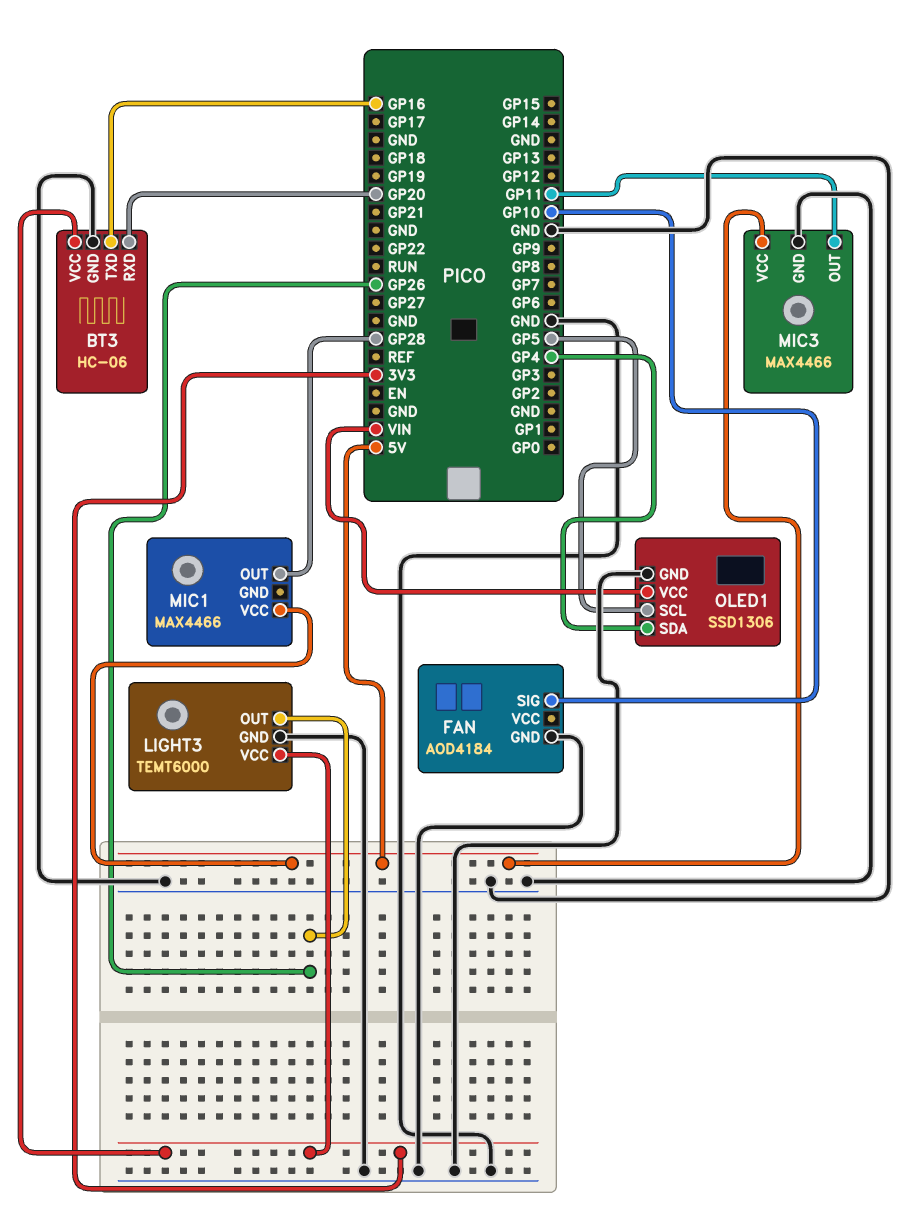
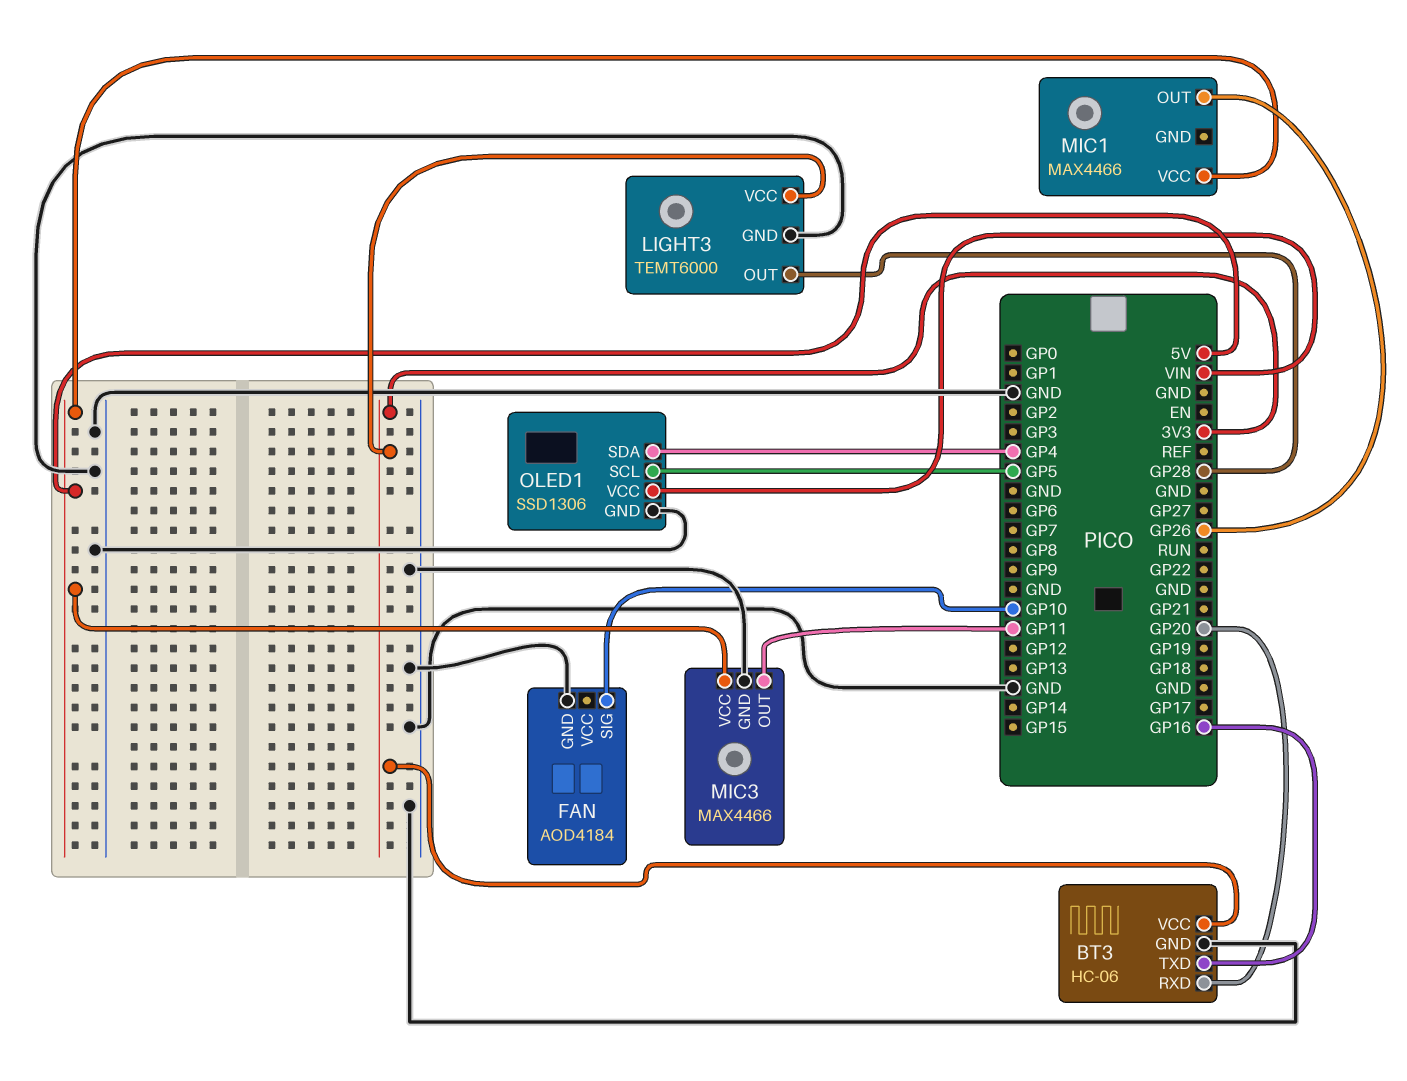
LIGHT3 pin OUT: GP26 -> GP28
MIC1 pin OUT: GP28 -> GP26

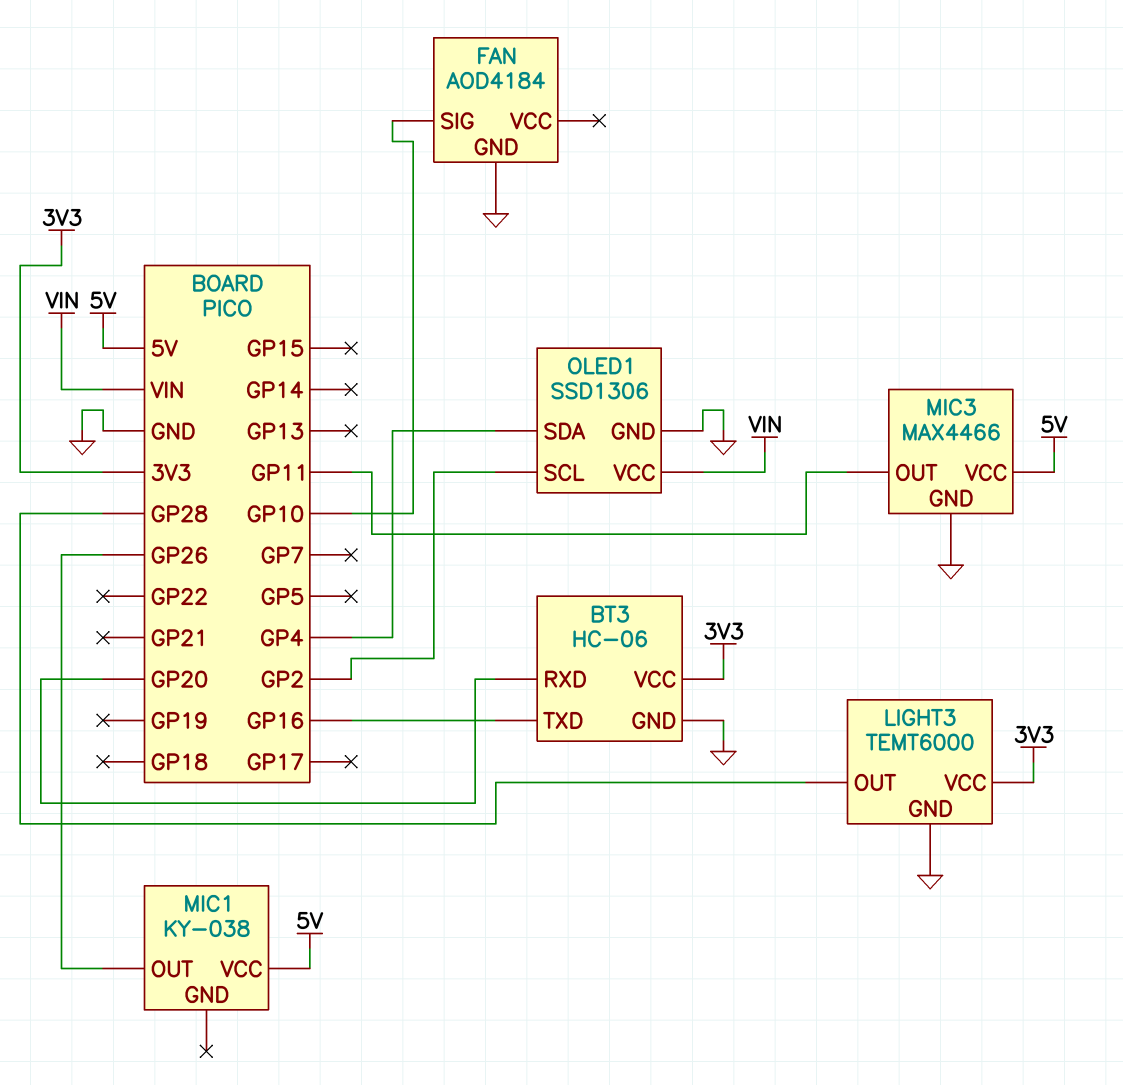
MIC1: MAX4466 -> KY-038
OLED1 pin SCL: GP5 -> GP2

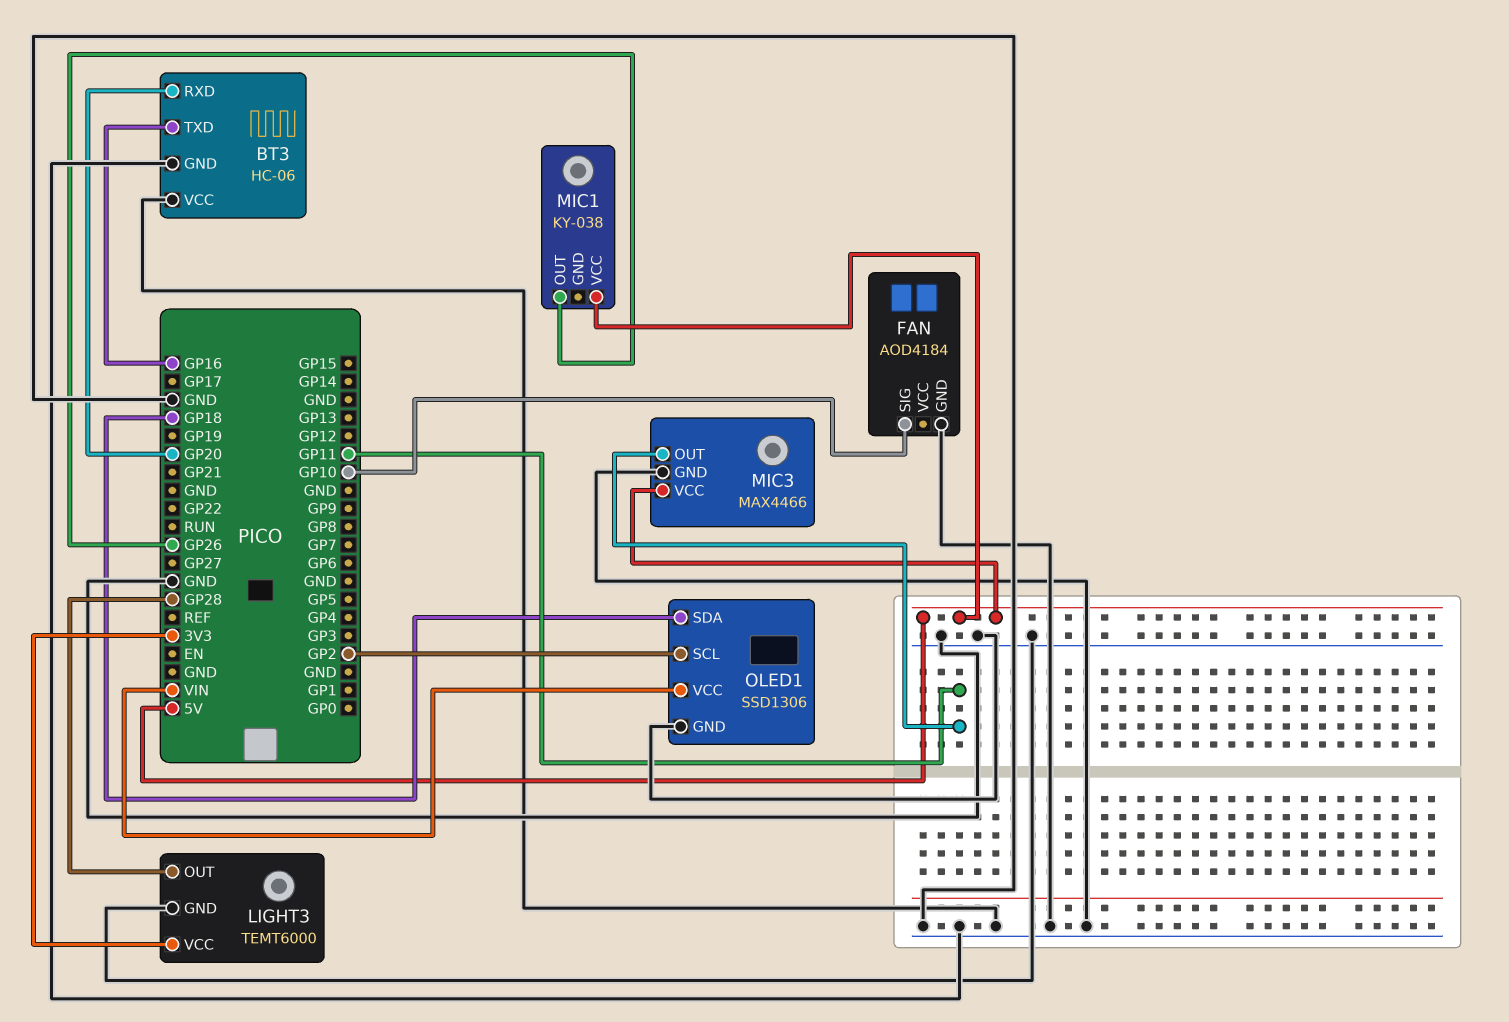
BT3 pin VCC: 3V3 -> GND
OLED1 pin SDA: GP4 -> GP18

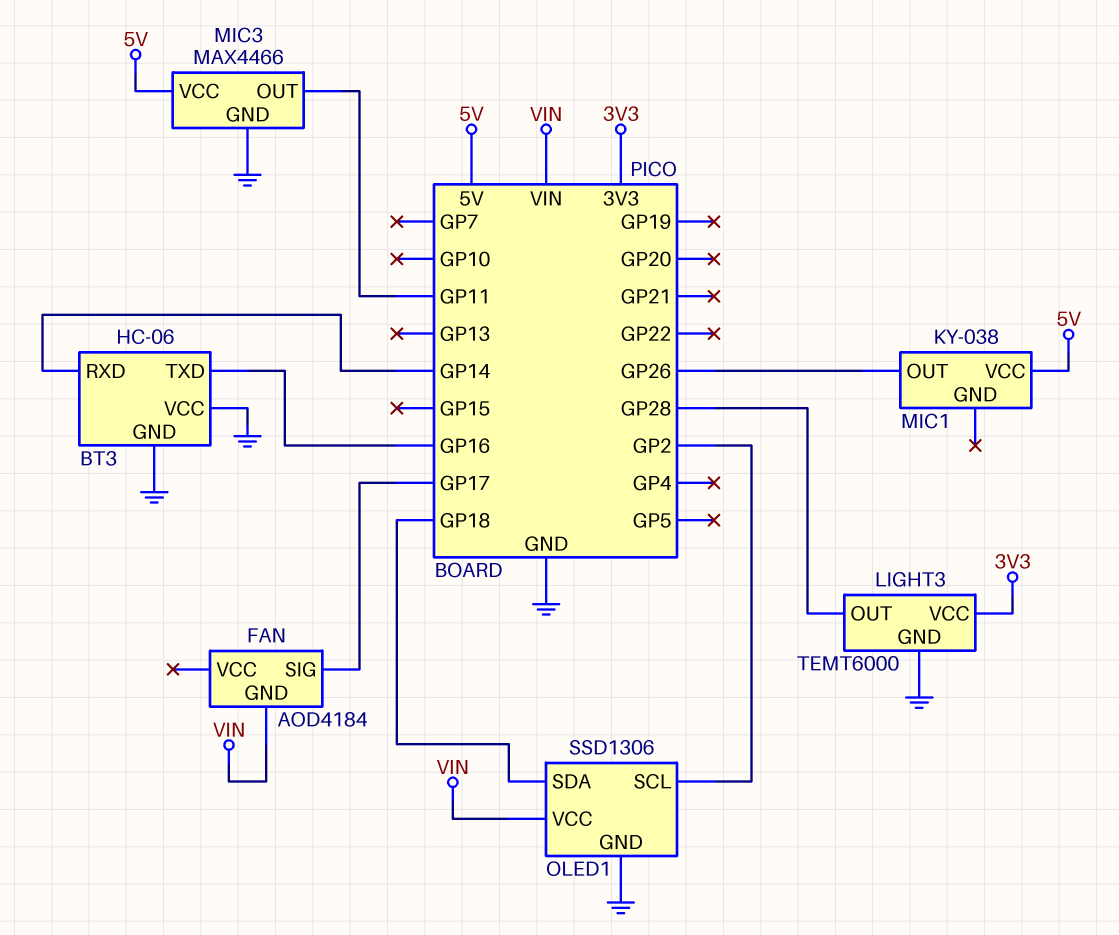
BT3 pin RXD: GP20 -> GP14
FAN pin GND: GND -> VIN
FAN pin SIG: GP10 -> GP17

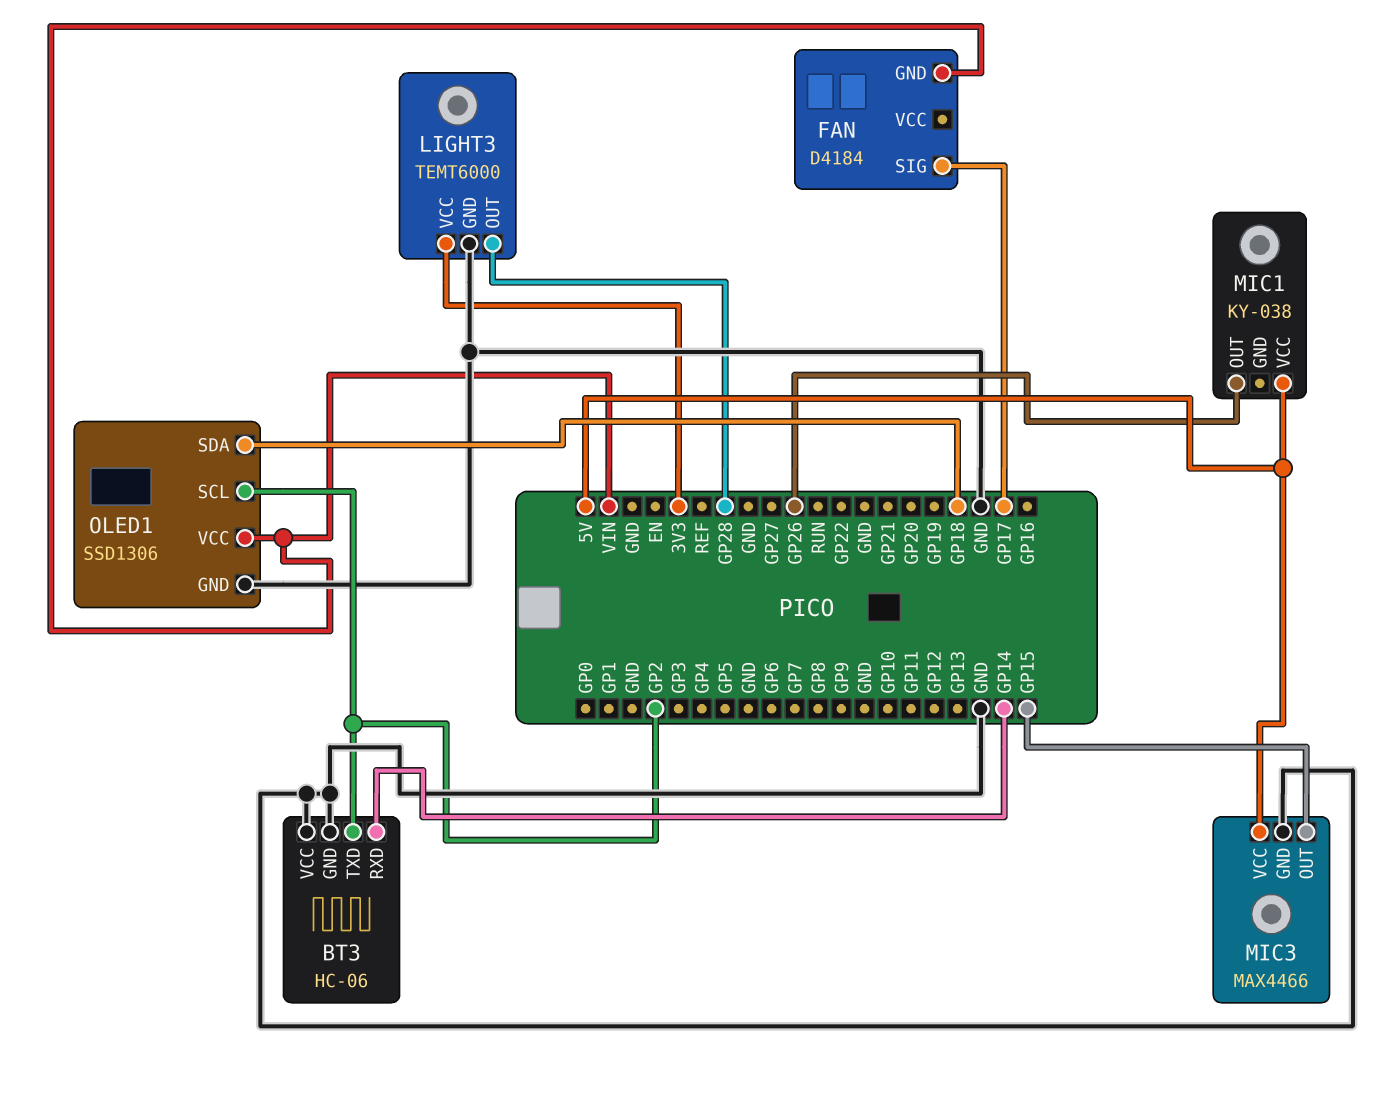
BT3 pin TXD: GP16 -> GP2
FAN: AOD4184 -> D4184
MIC3 pin OUT: GP11 -> GP15

